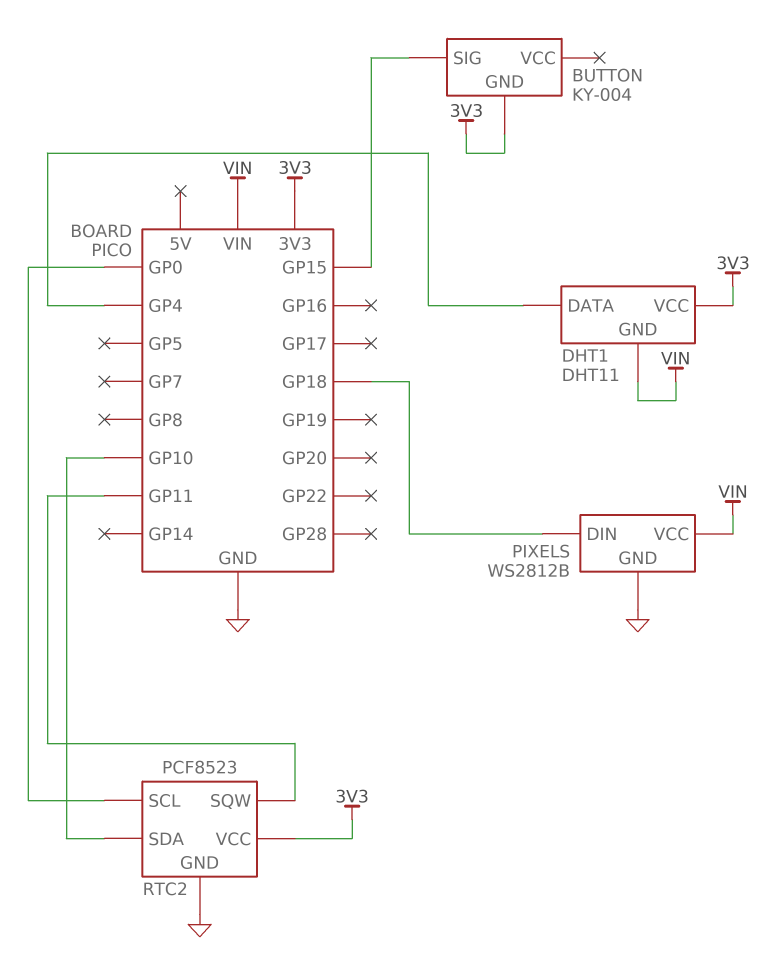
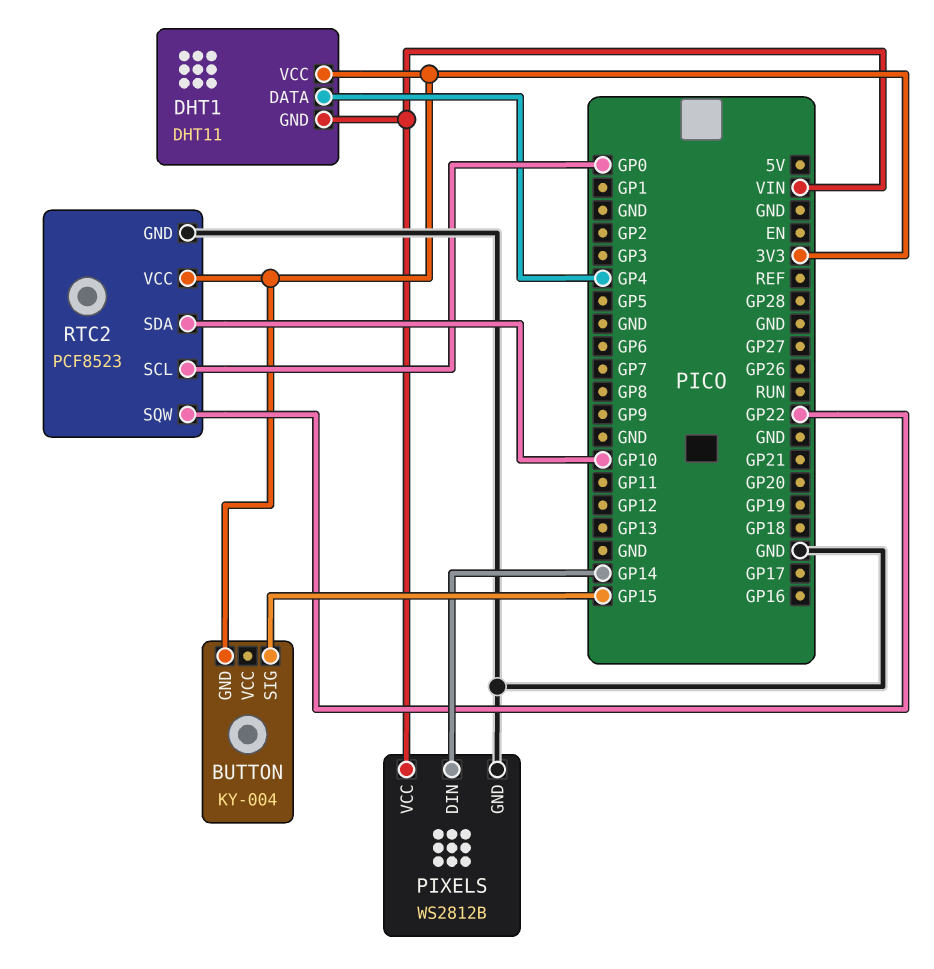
PIXELS pin DIN: GP18 -> GP14
RTC2 pin SQW: GP11 -> GP22

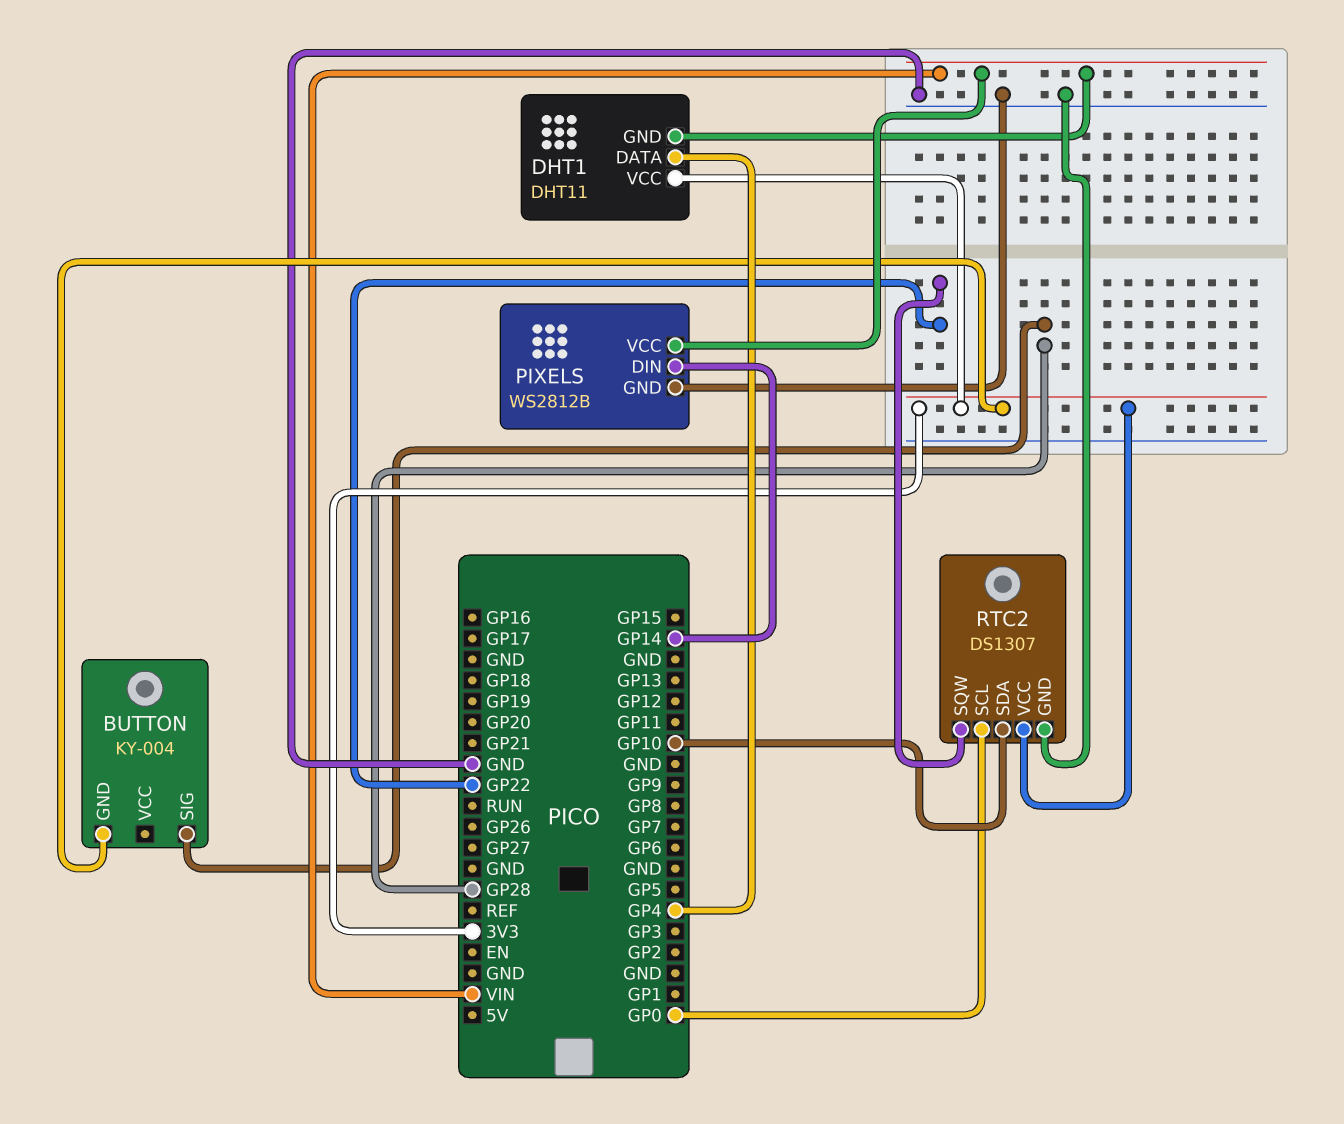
BUTTON pin SIG: GP15 -> GP28
RTC2: PCF8523 -> DS1307

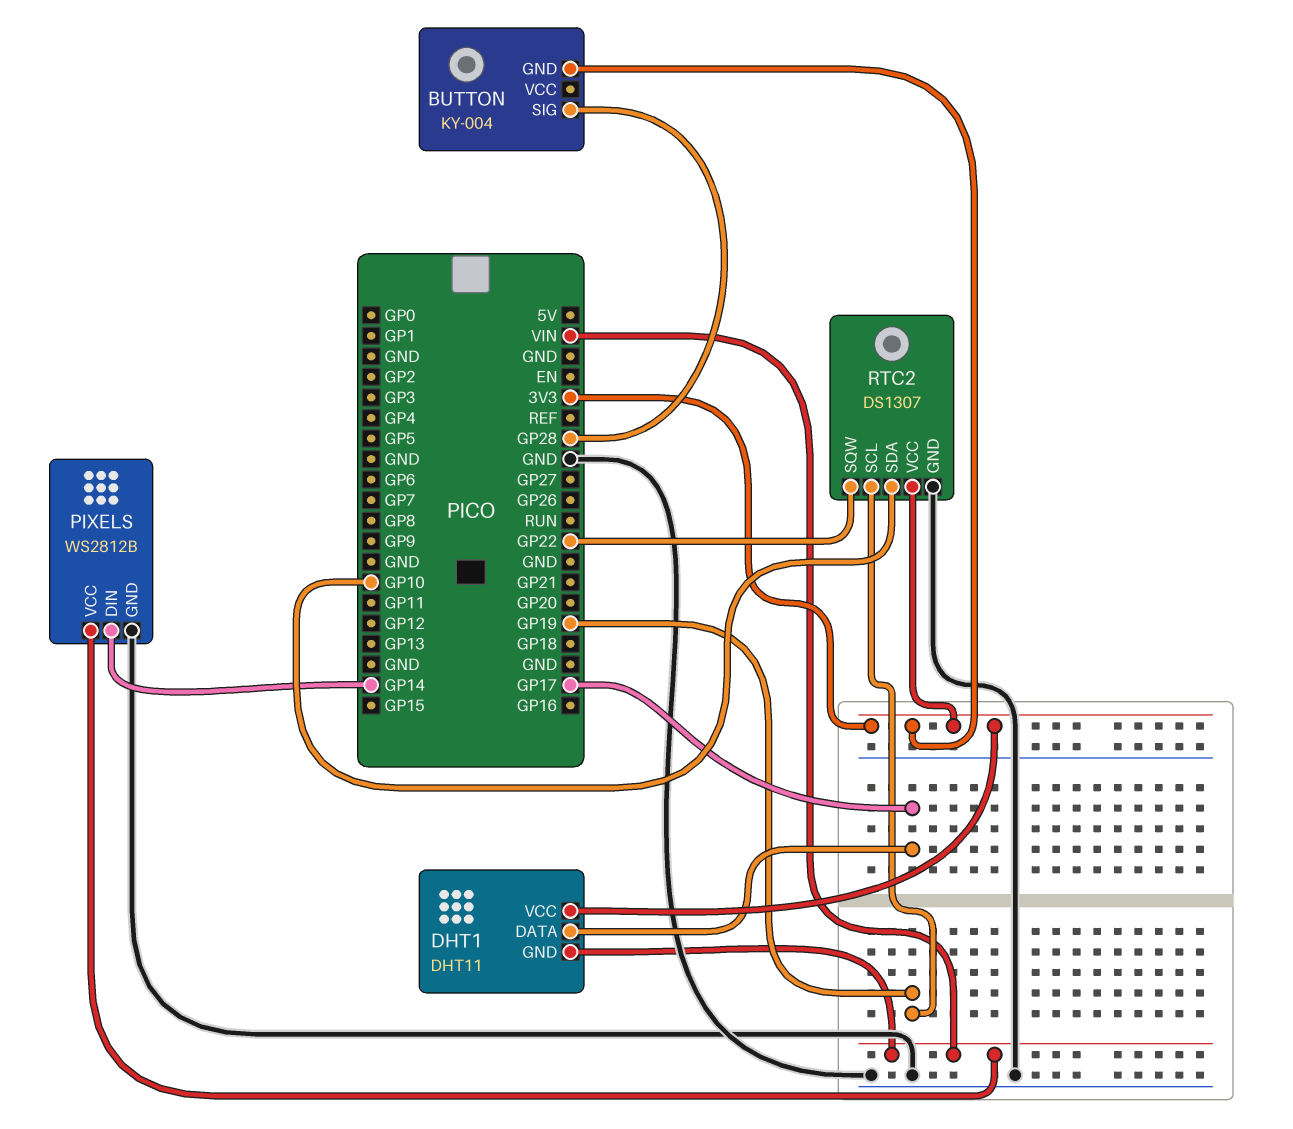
DHT1 pin DATA: GP4 -> GP17
RTC2 pin SCL: GP0 -> GP19

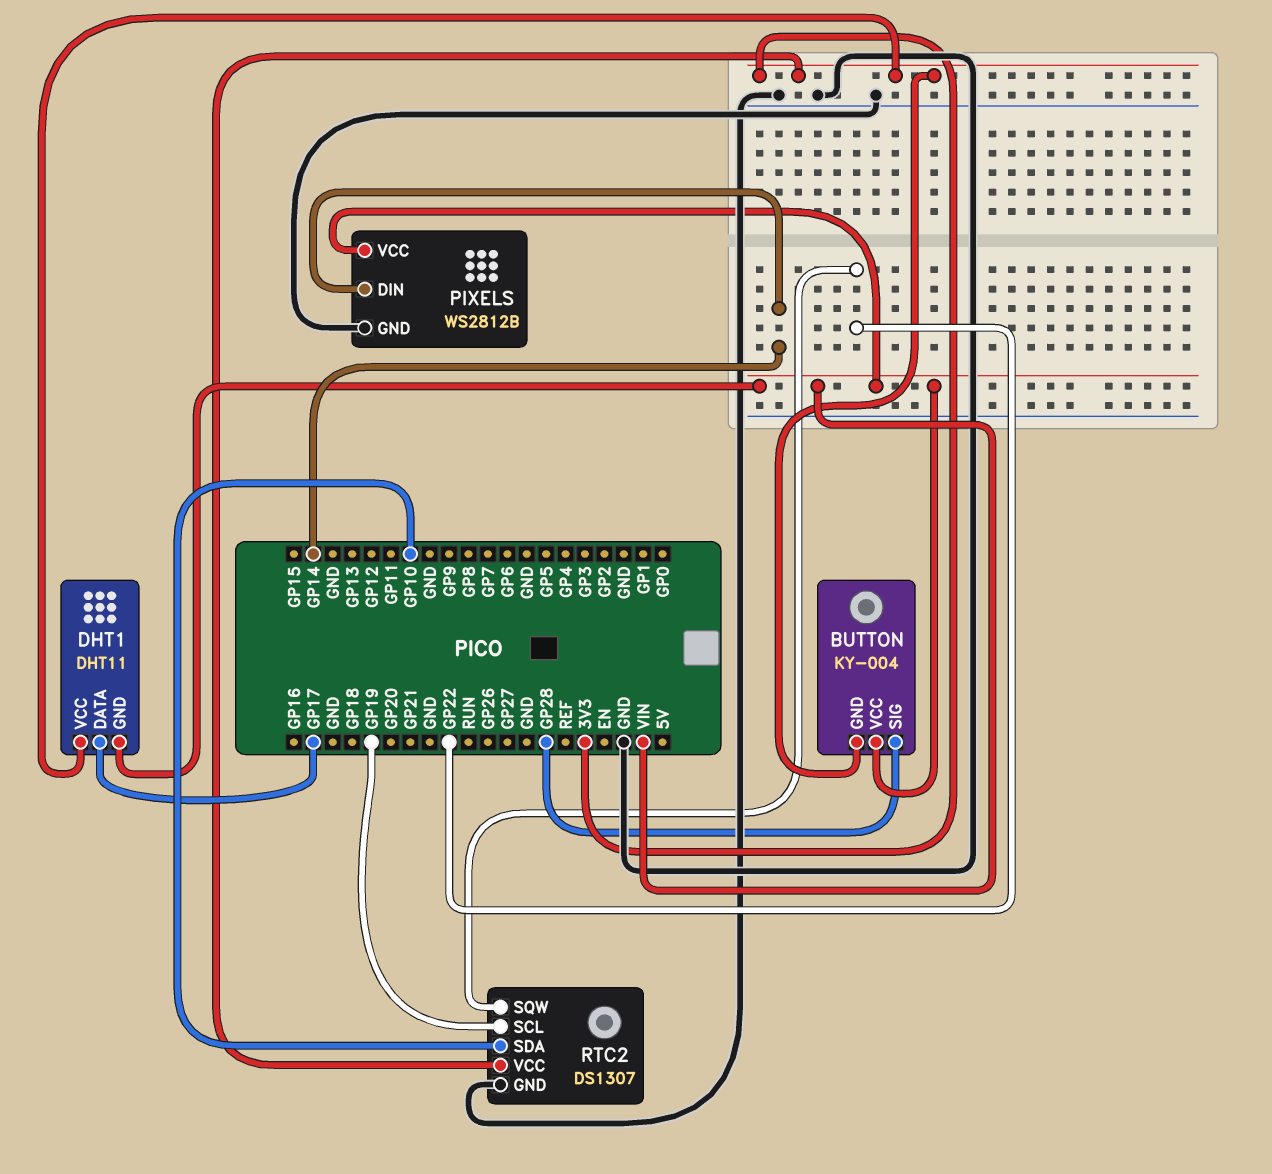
BUTTON pin VCC: none -> VIN

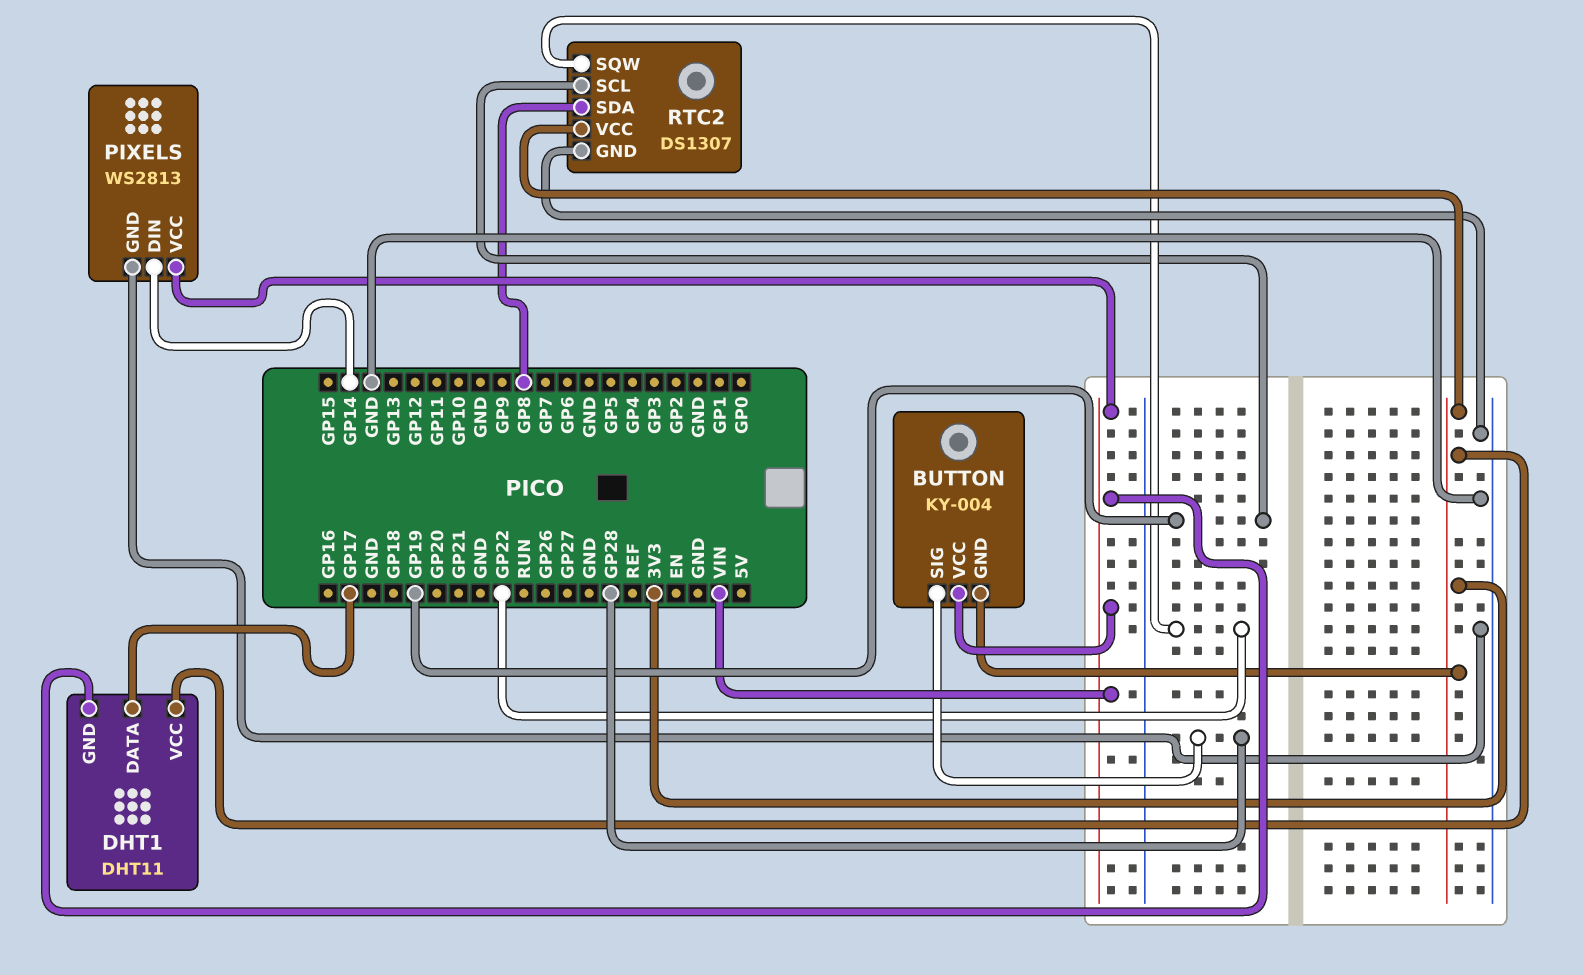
PIXELS: WS2812B -> WS2813
RTC2 pin SDA: GP10 -> GP8

